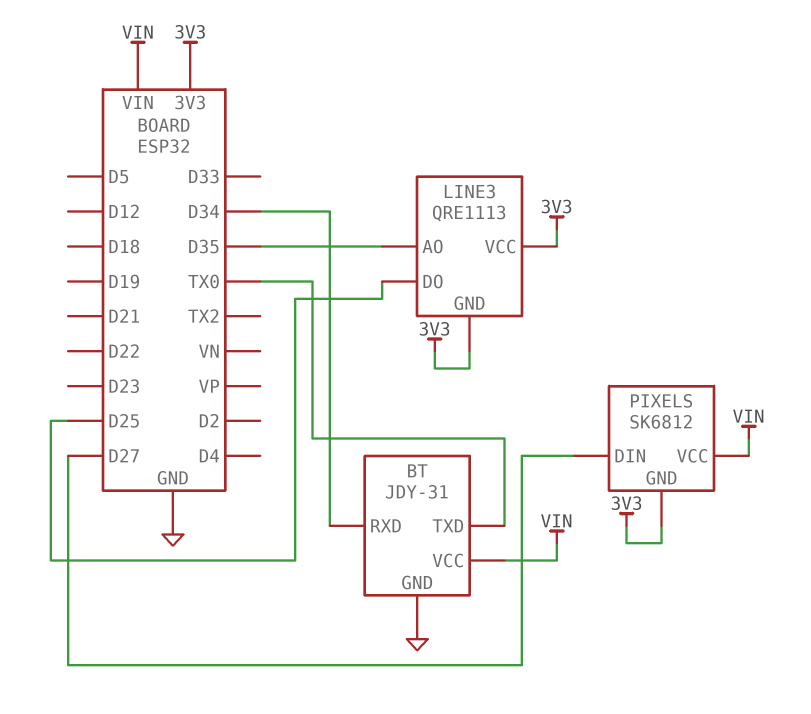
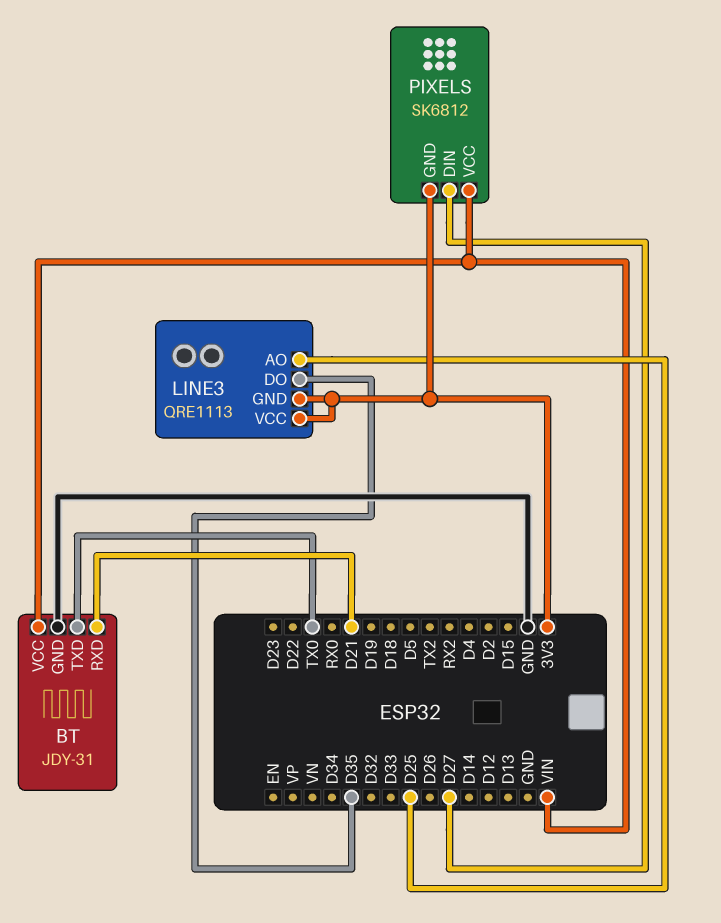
BT pin RXD: D34 -> D21
LINE3 pin AO: D35 -> D25
LINE3 pin DO: D25 -> D35

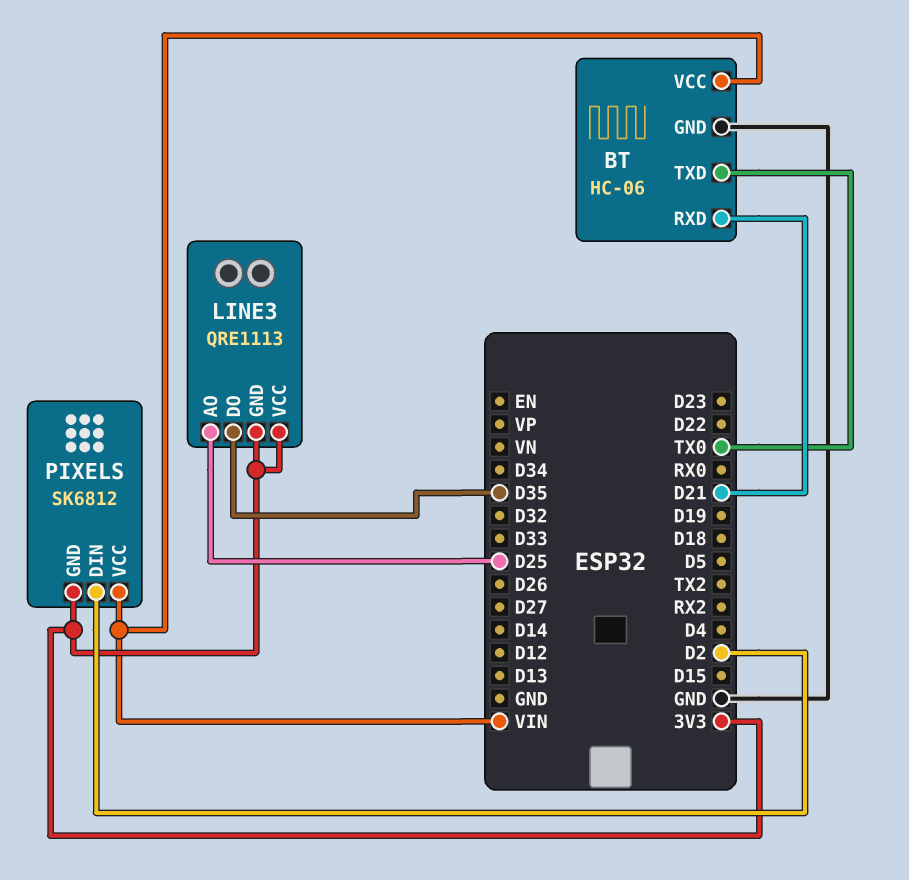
BT: JDY-31 -> HC-06
PIXELS pin DIN: D27 -> D2

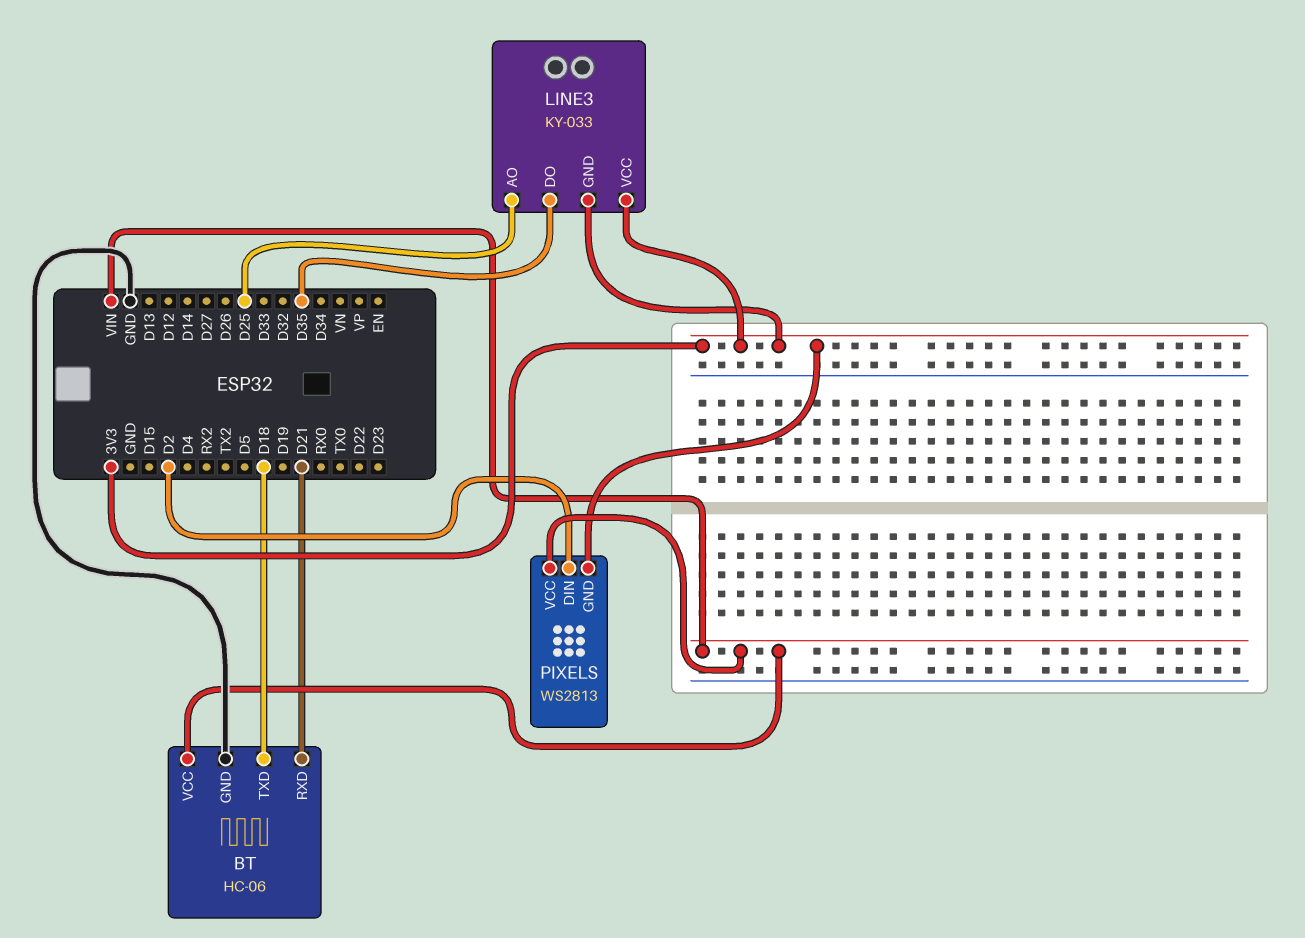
BT pin TXD: TX0 -> D18
LINE3: QRE1113 -> KY-033
PIXELS: SK6812 -> WS2813

